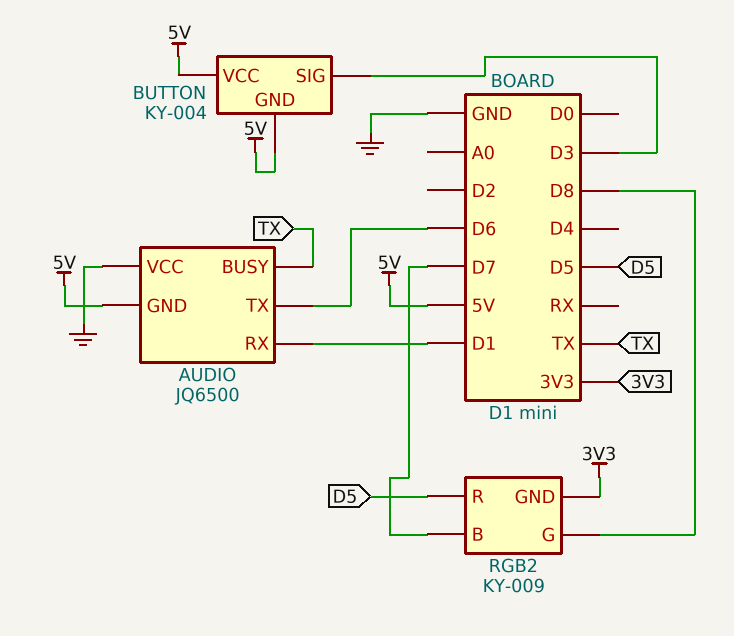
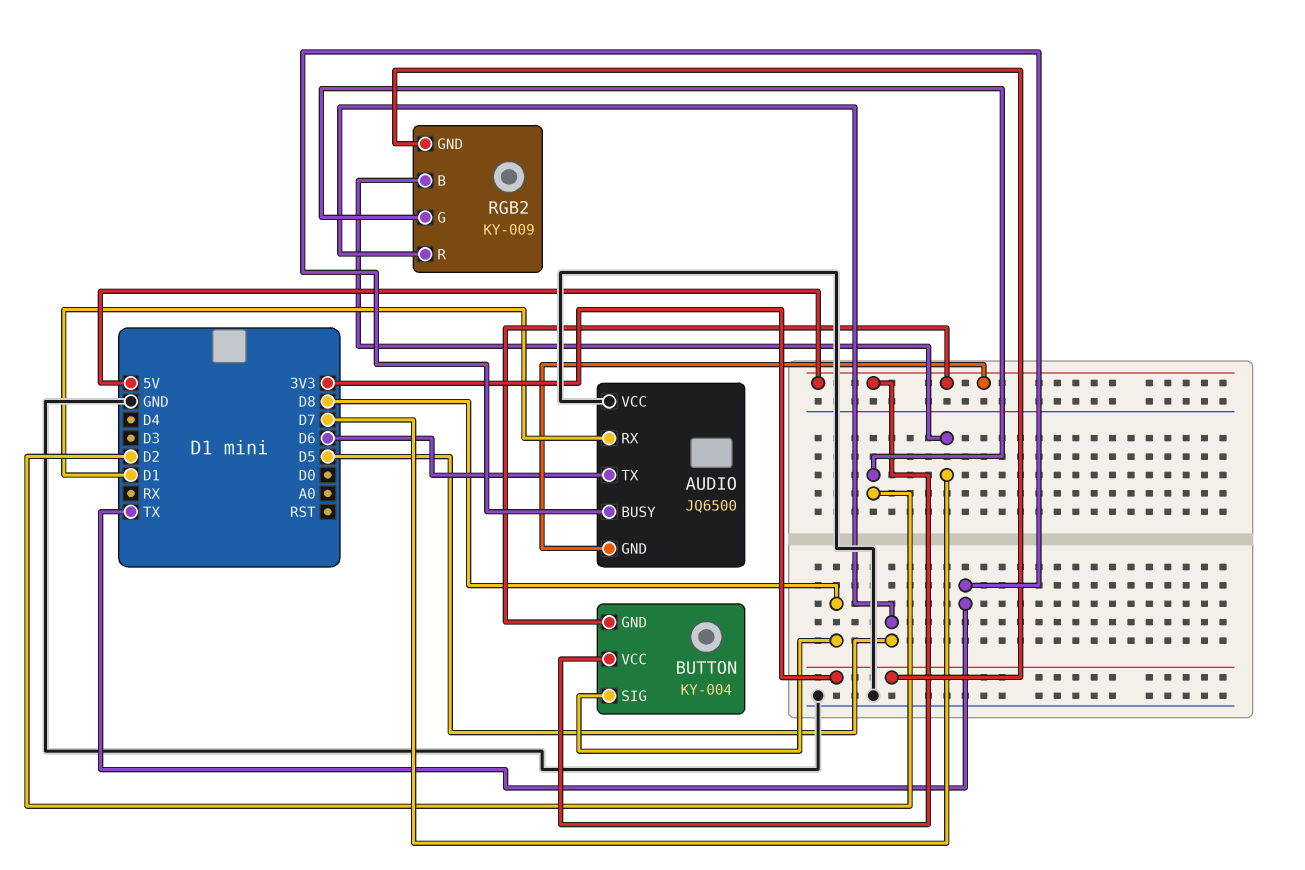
BUTTON pin SIG: D3 -> D8
RGB2 pin G: D8 -> D2

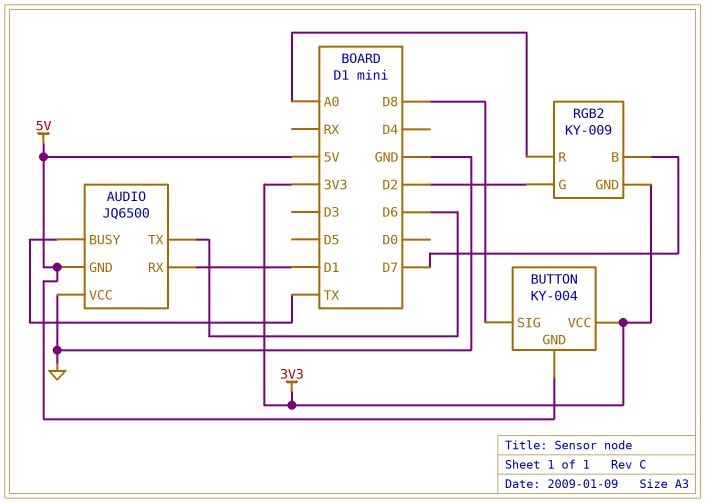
BUTTON pin VCC: 5V -> 3V3
RGB2 pin R: D5 -> A0

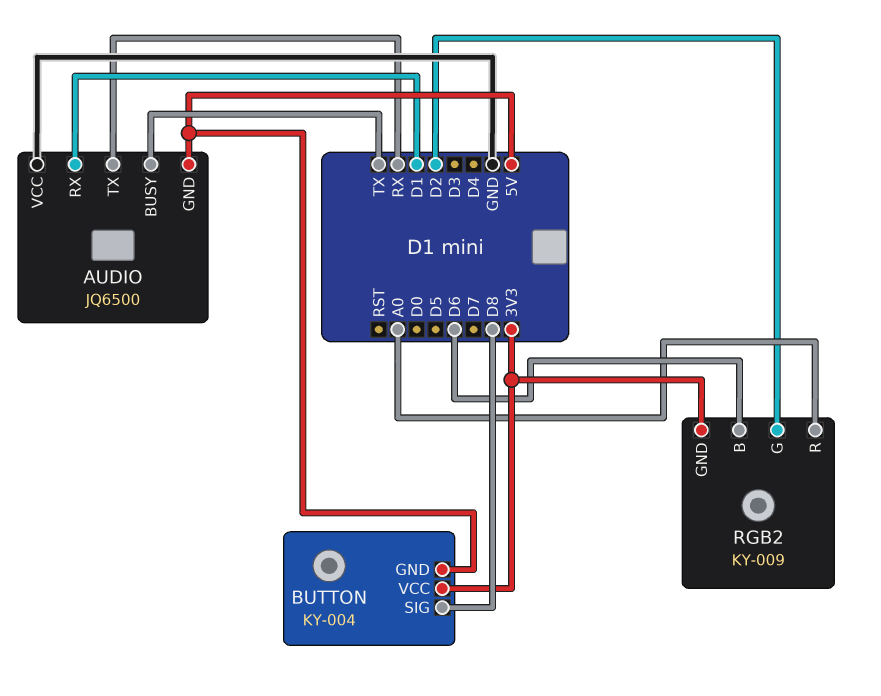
AUDIO pin TX: D6 -> RX
RGB2 pin B: D7 -> D6

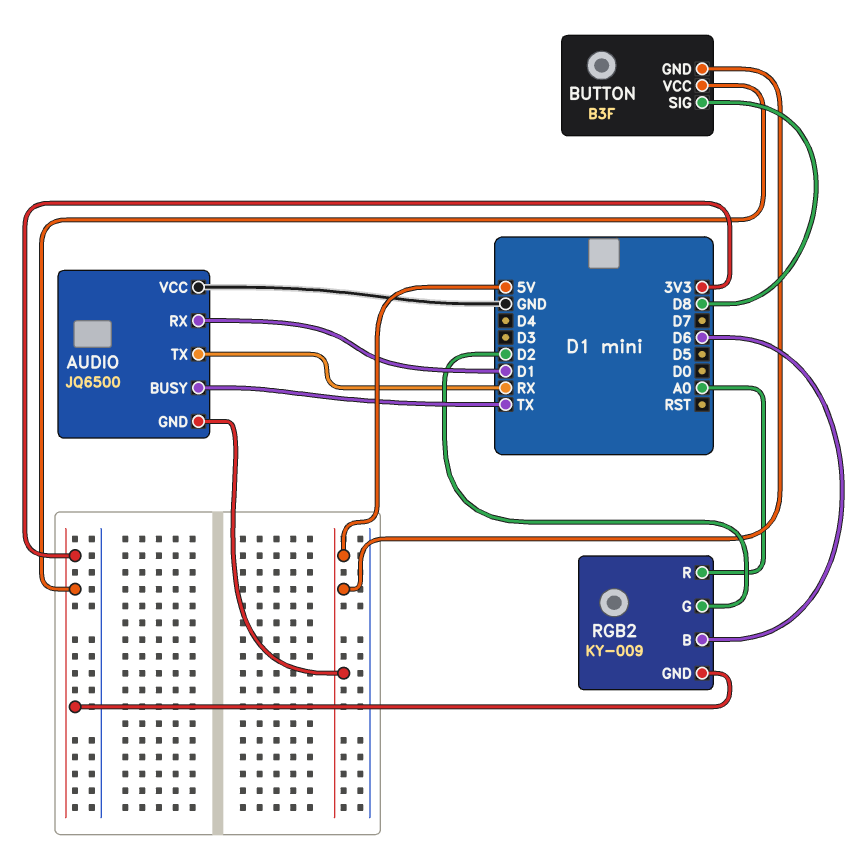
BUTTON: KY-004 -> B3F

